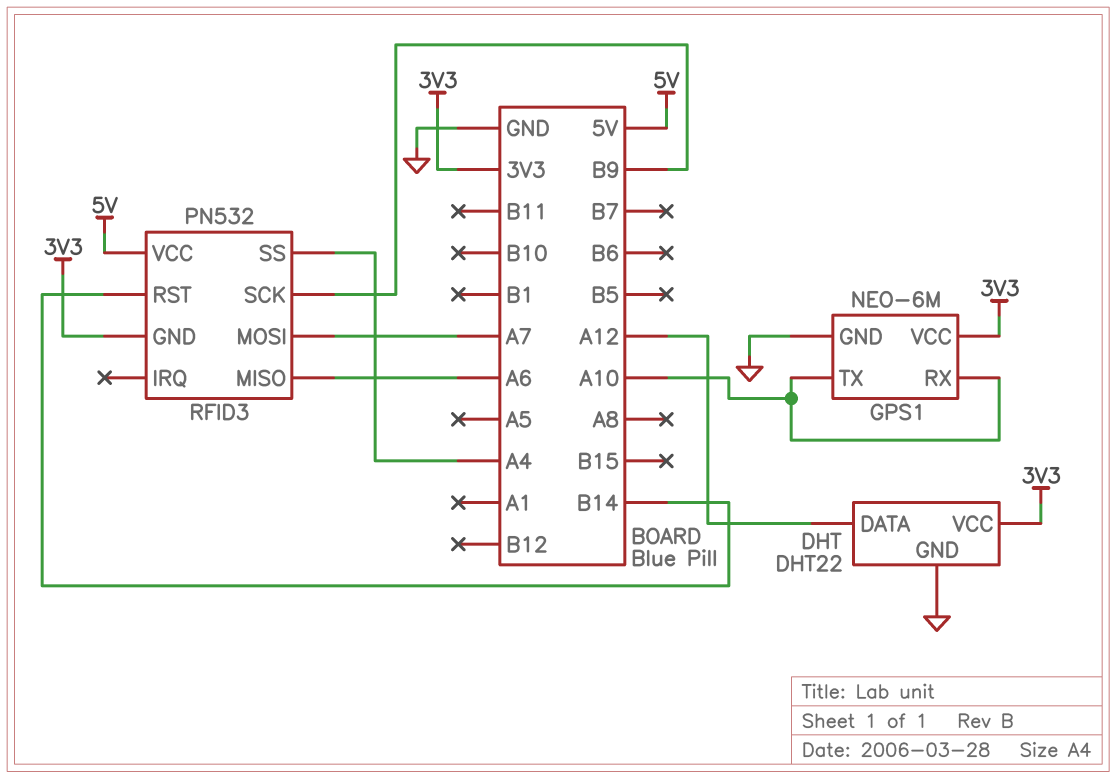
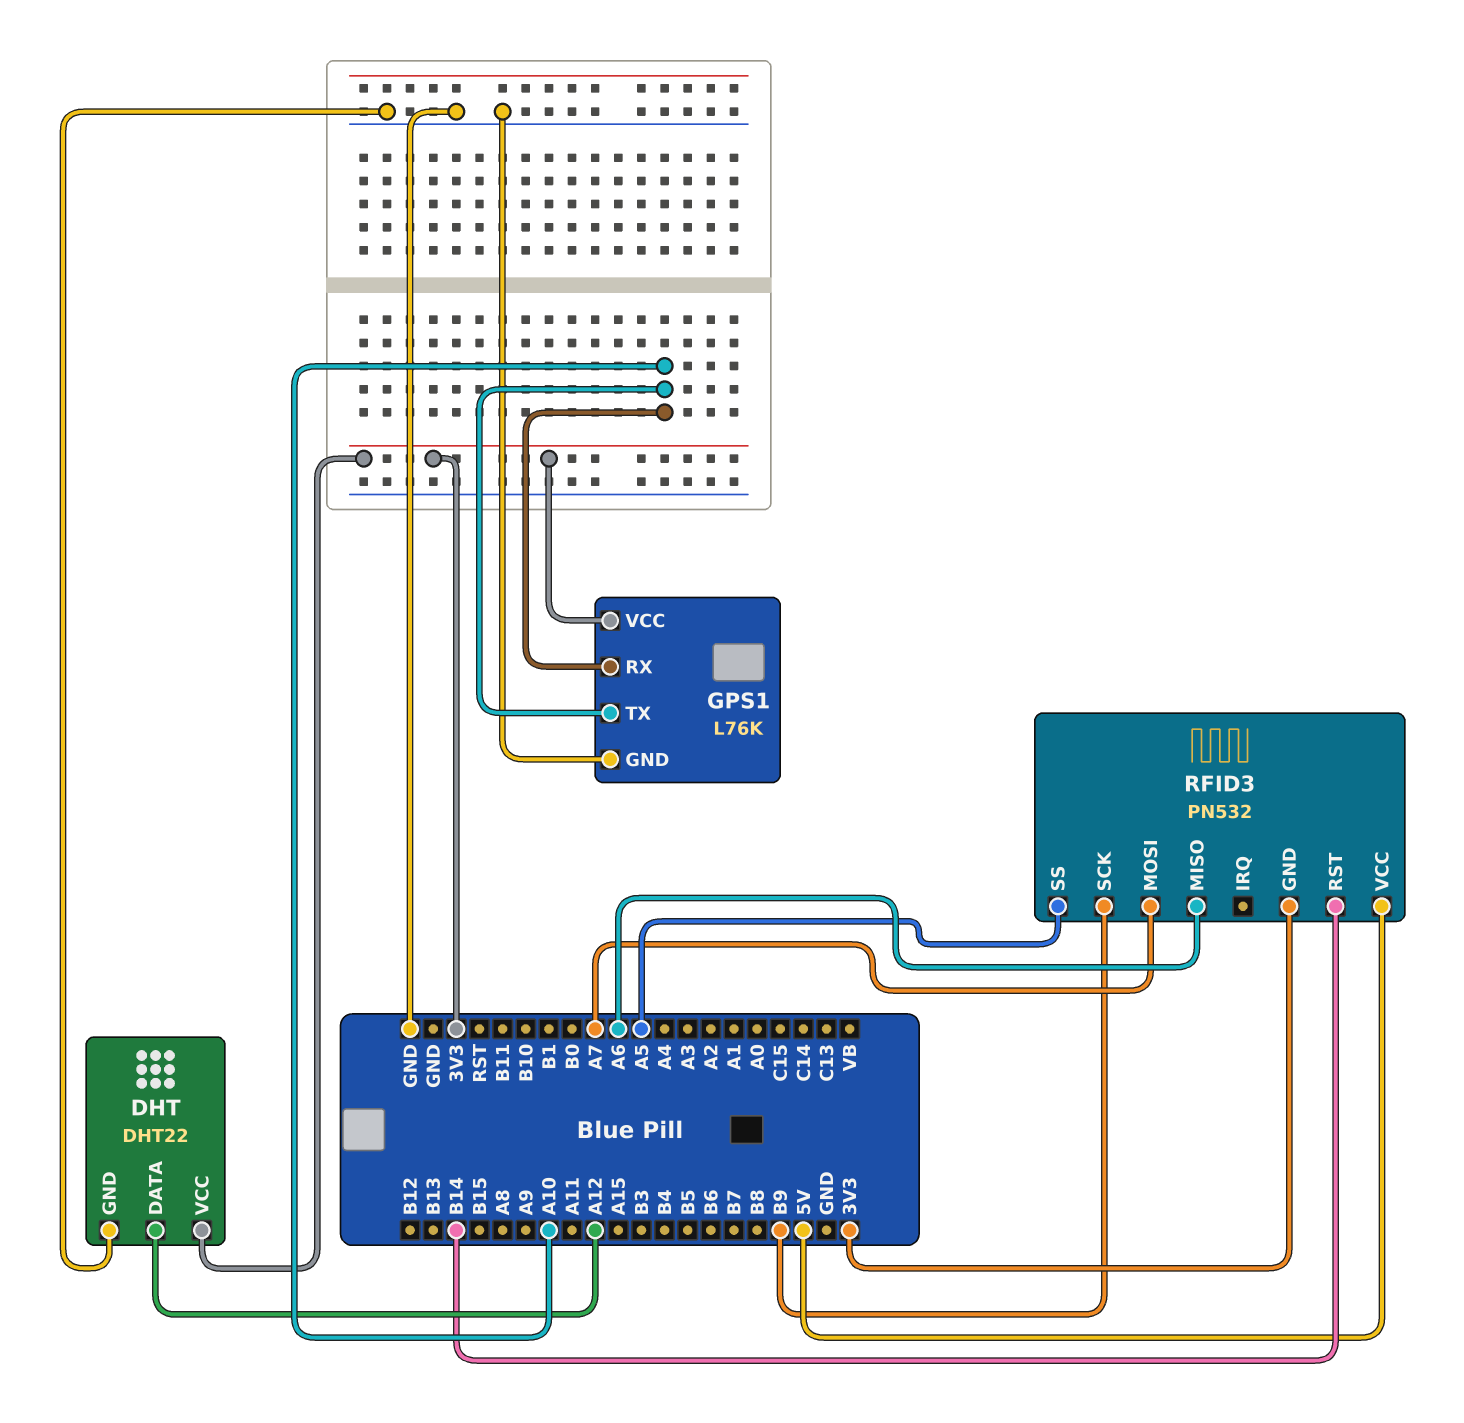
GPS1: NEO-6M -> L76K
RFID3 pin SS: A4 -> A5

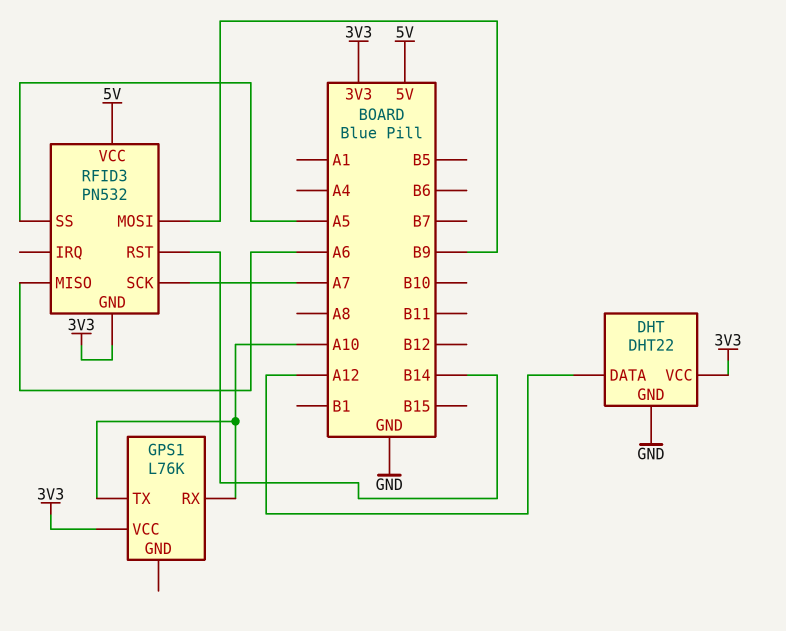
GPS1 pin GND: GND -> none
RFID3 pin MOSI: A7 -> B9
RFID3 pin SCK: B9 -> A7

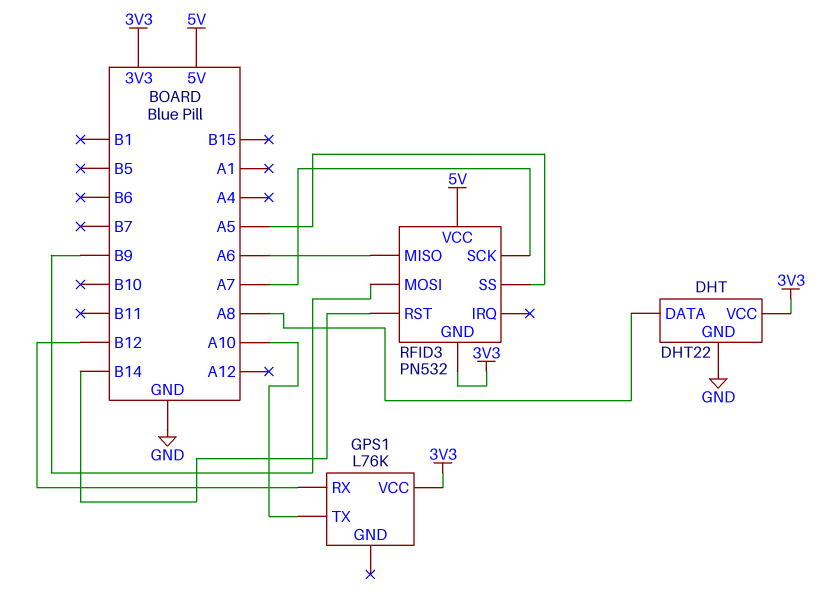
DHT pin DATA: A12 -> A8
GPS1 pin RX: A10 -> B12

